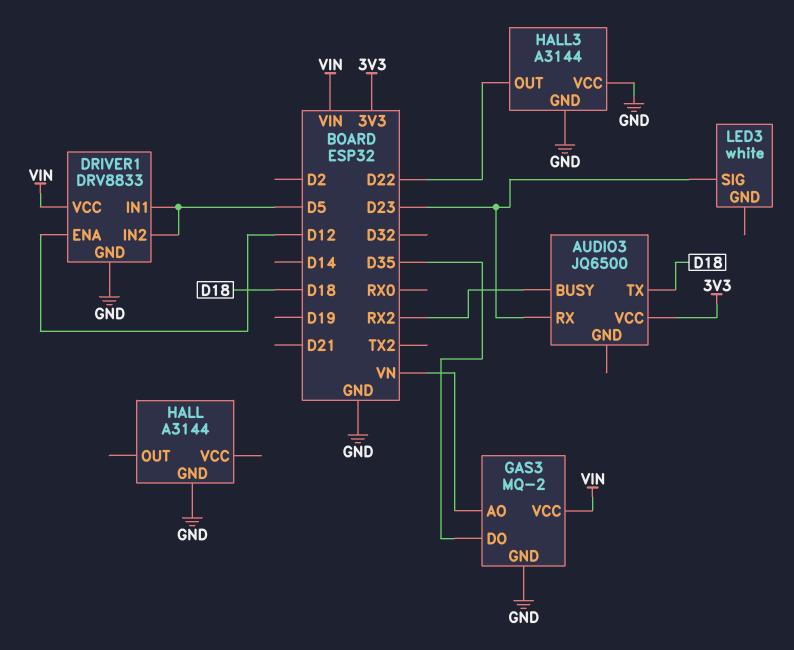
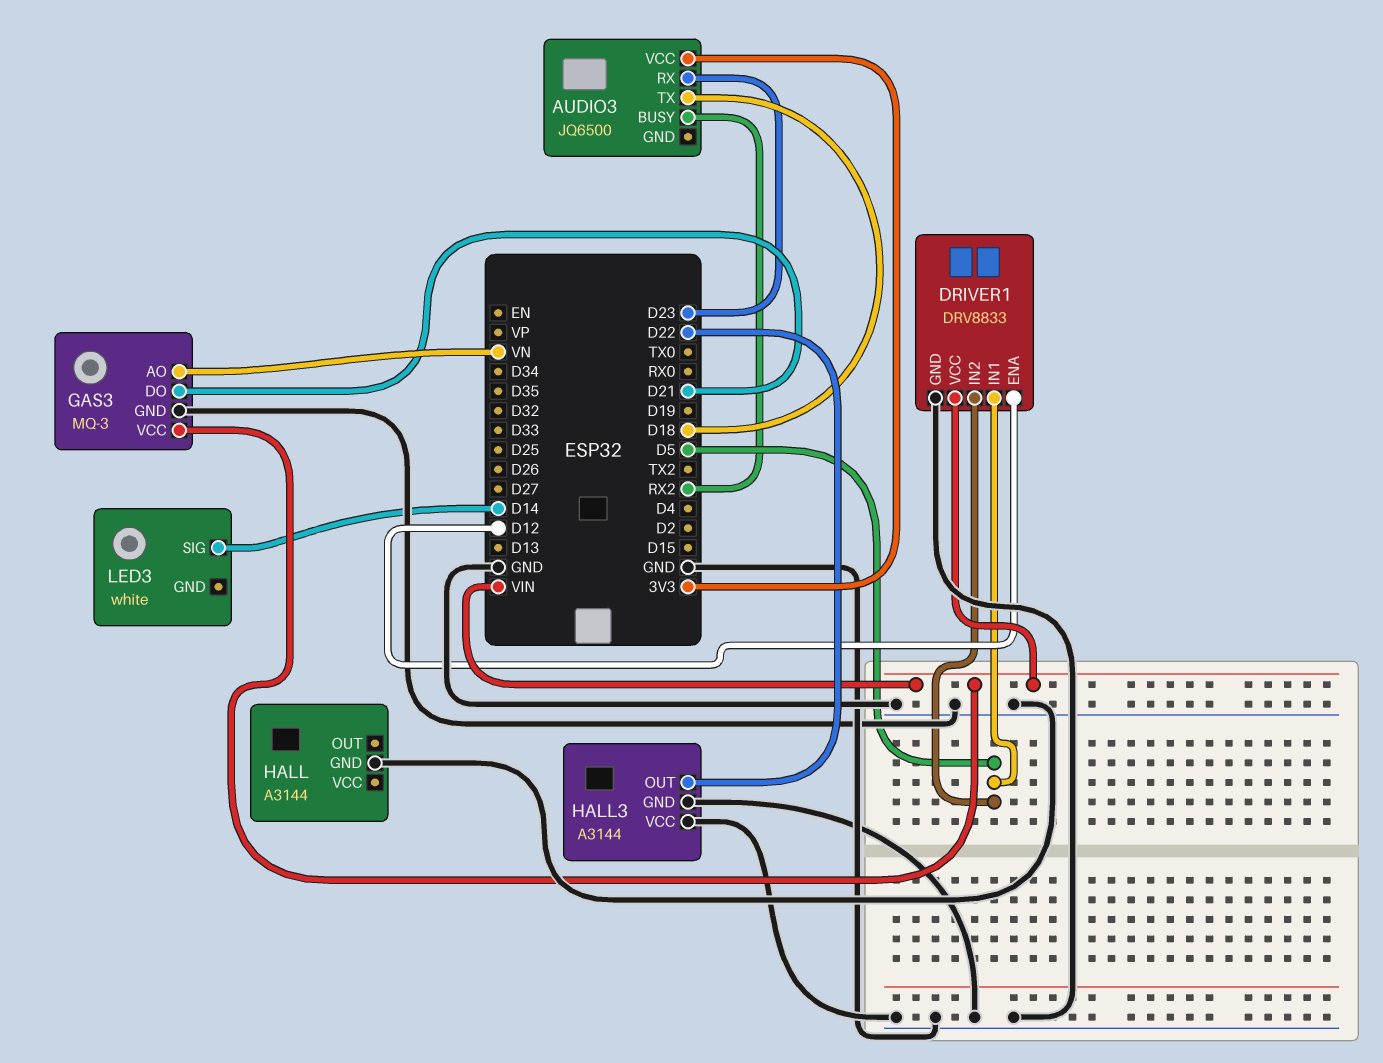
GAS3: MQ-2 -> MQ-3
GAS3 pin DO: D35 -> D21
LED3 pin SIG: D23 -> D14

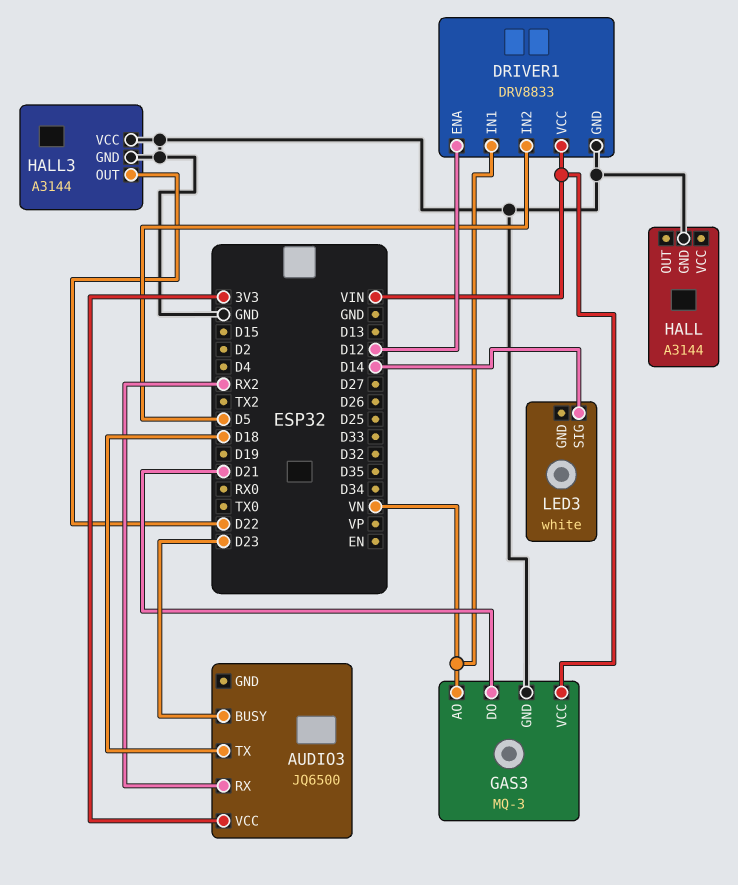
AUDIO3 pin BUSY: RX2 -> D23
AUDIO3 pin RX: D23 -> RX2
DRIVER1 pin IN1: D5 -> VN

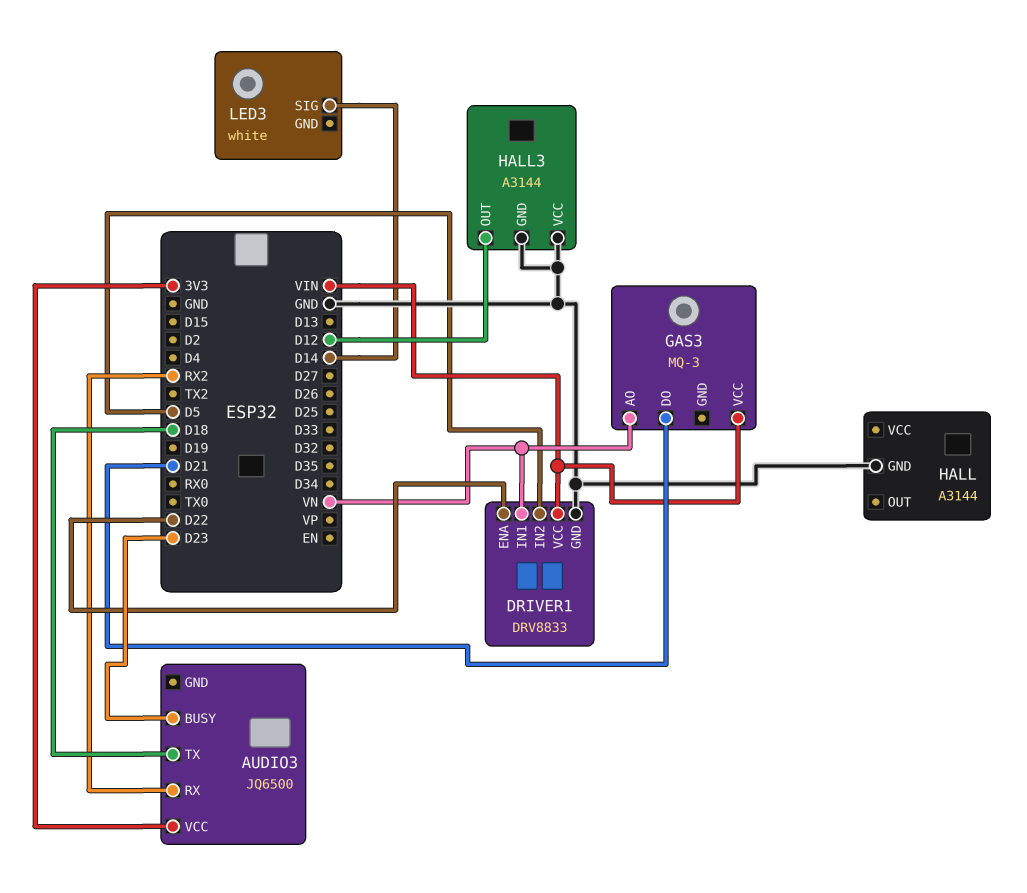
DRIVER1 pin ENA: D12 -> D22
GAS3 pin GND: GND -> none
HALL3 pin OUT: D22 -> D12

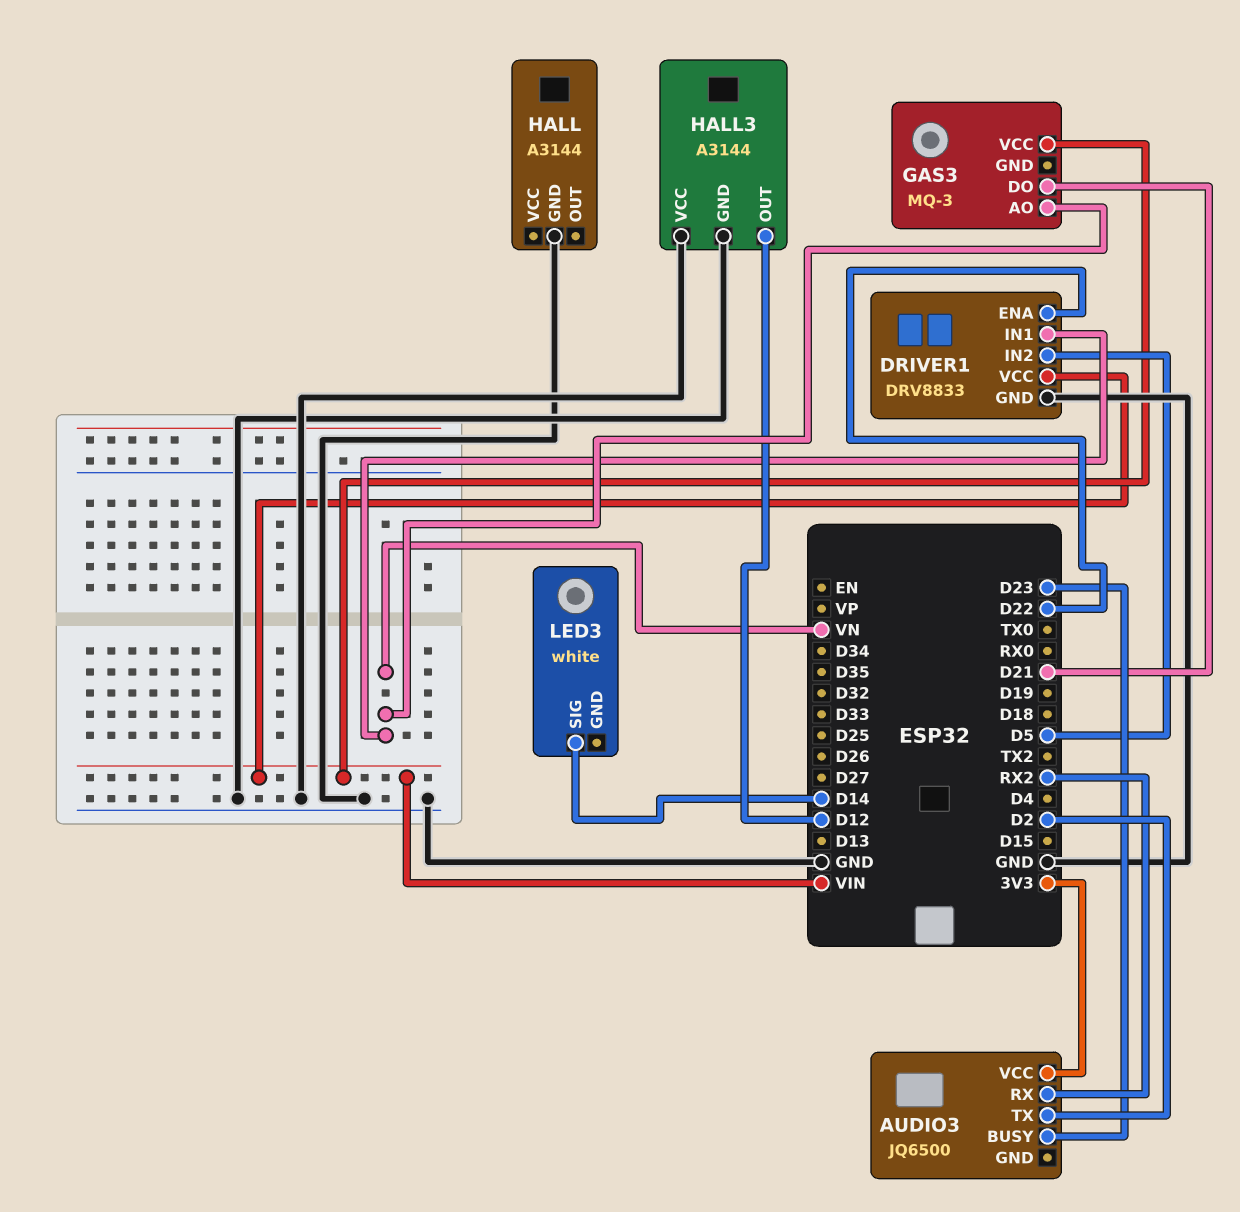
AUDIO3 pin TX: D18 -> D2

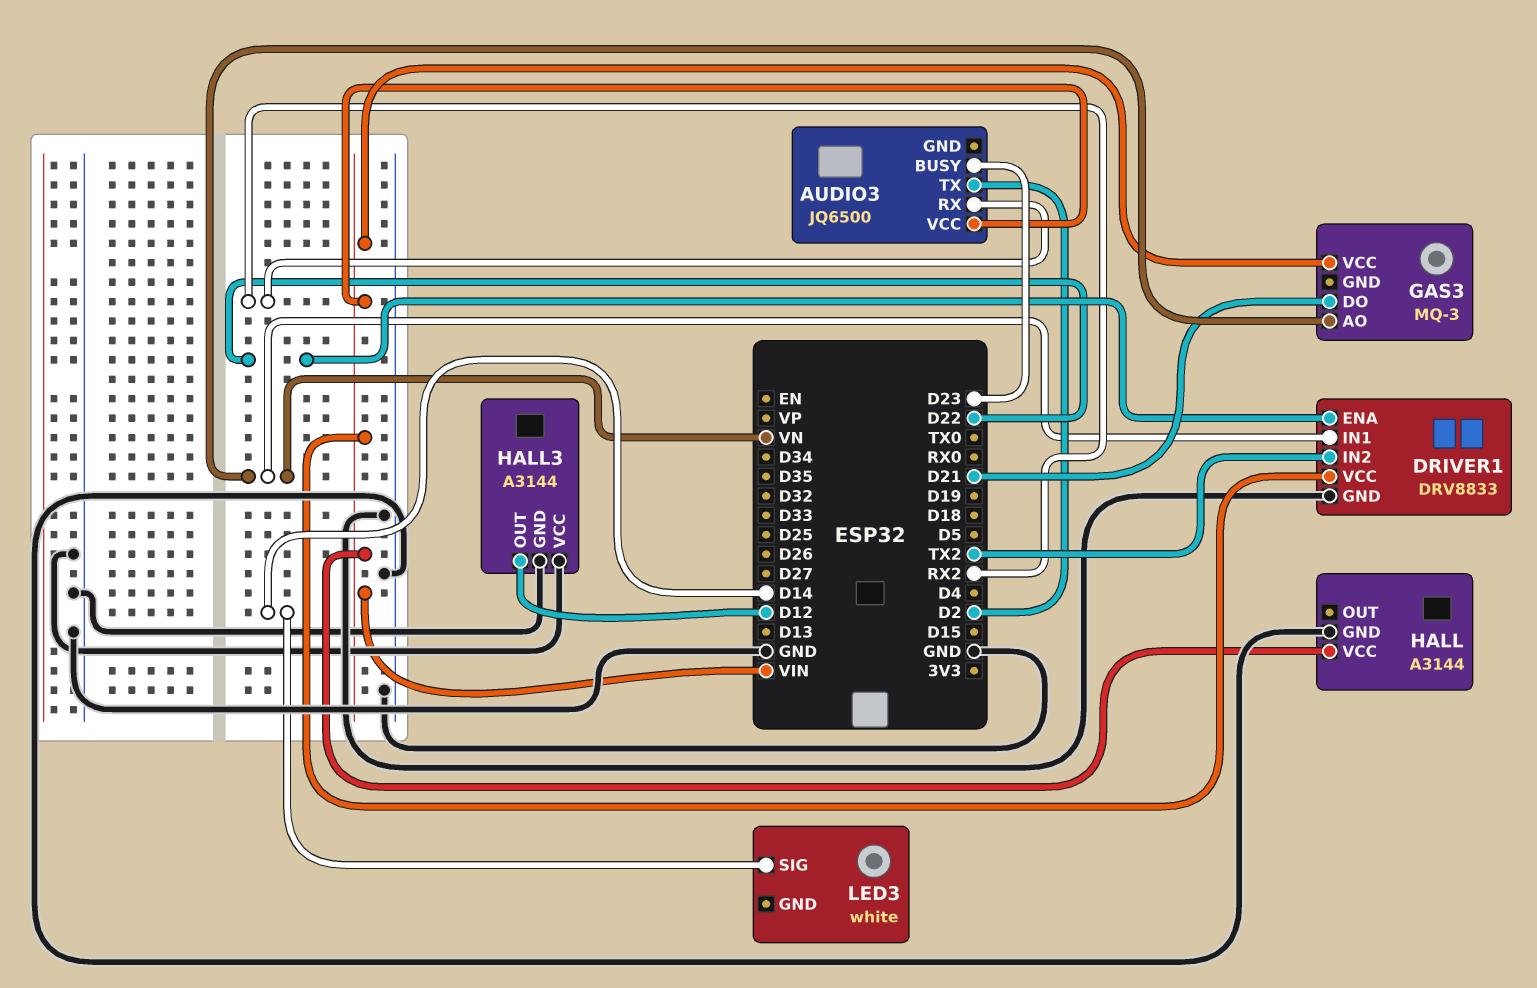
AUDIO3 pin VCC: 3V3 -> VIN
DRIVER1 pin IN2: D5 -> TX2
HALL pin VCC: none -> VIN

